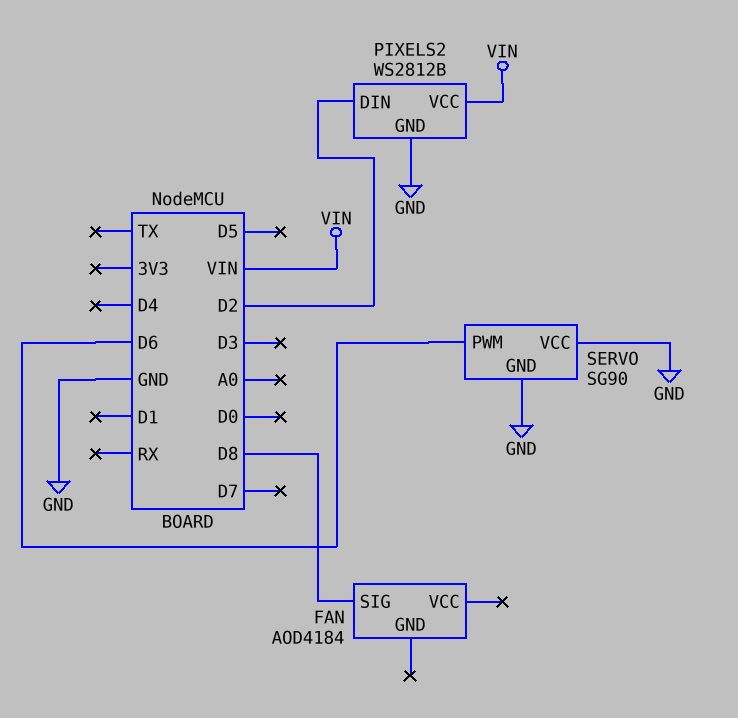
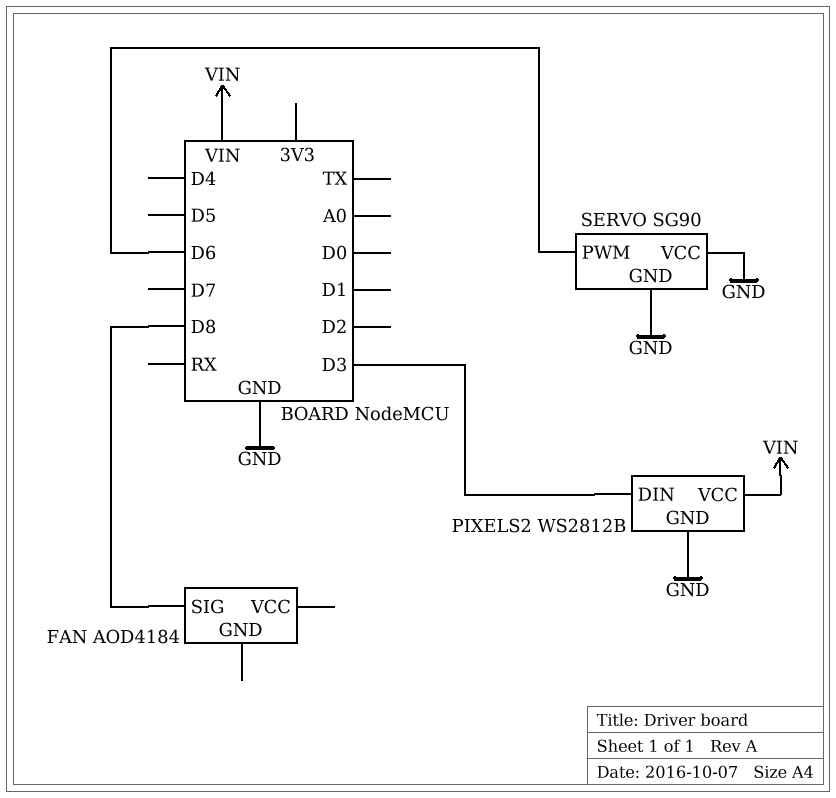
PIXELS2 pin DIN: D2 -> D3

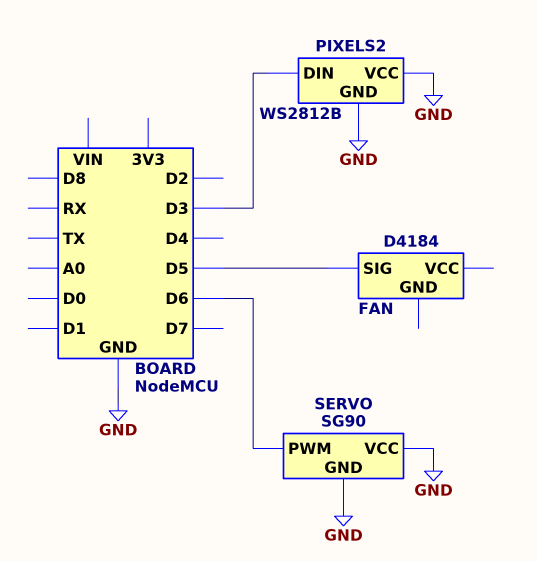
FAN: AOD4184 -> D4184
FAN pin SIG: D8 -> D5
PIXELS2 pin VCC: VIN -> GND

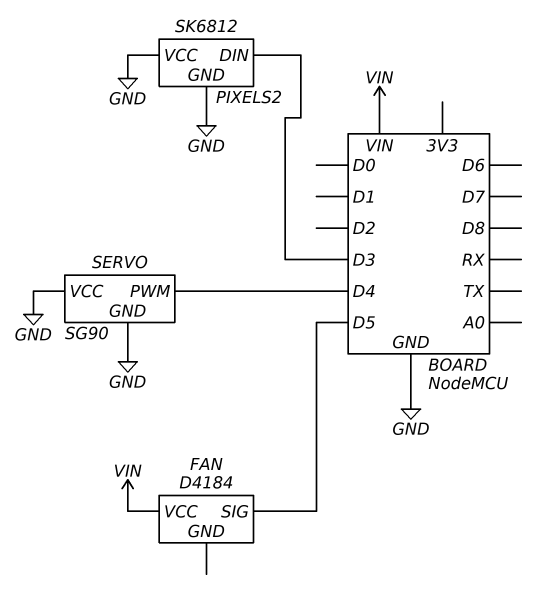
FAN pin VCC: none -> VIN
PIXELS2: WS2812B -> SK6812
SERVO pin PWM: D6 -> D4

